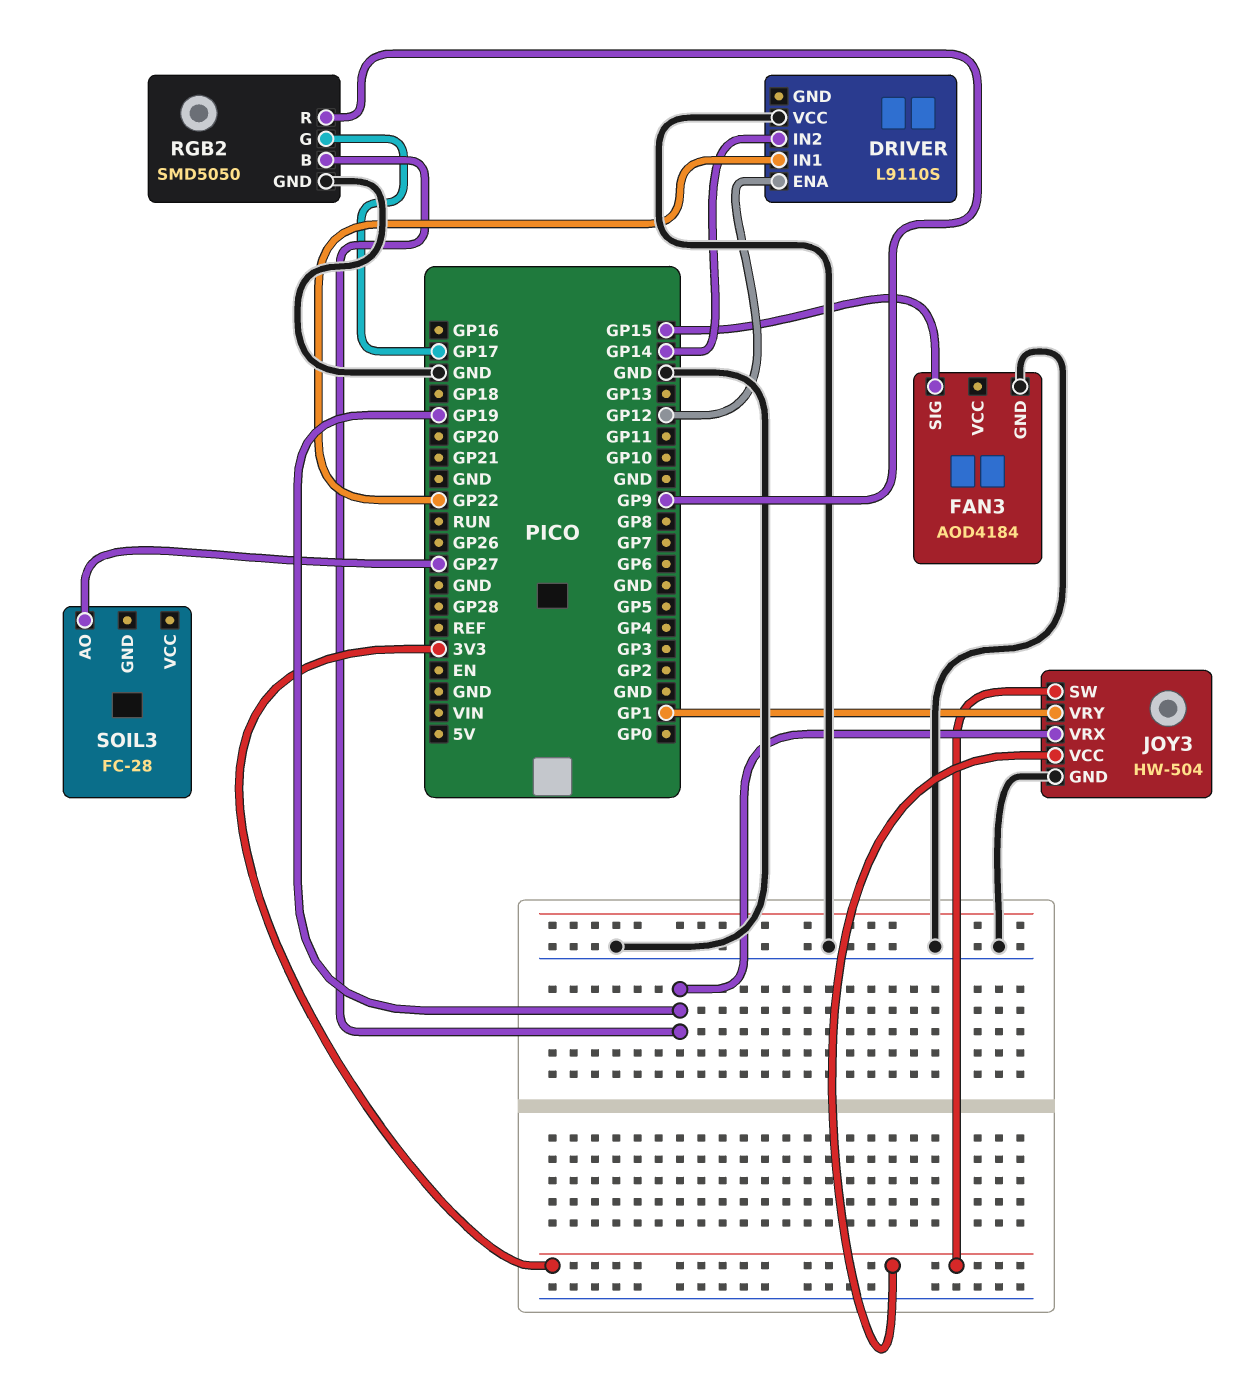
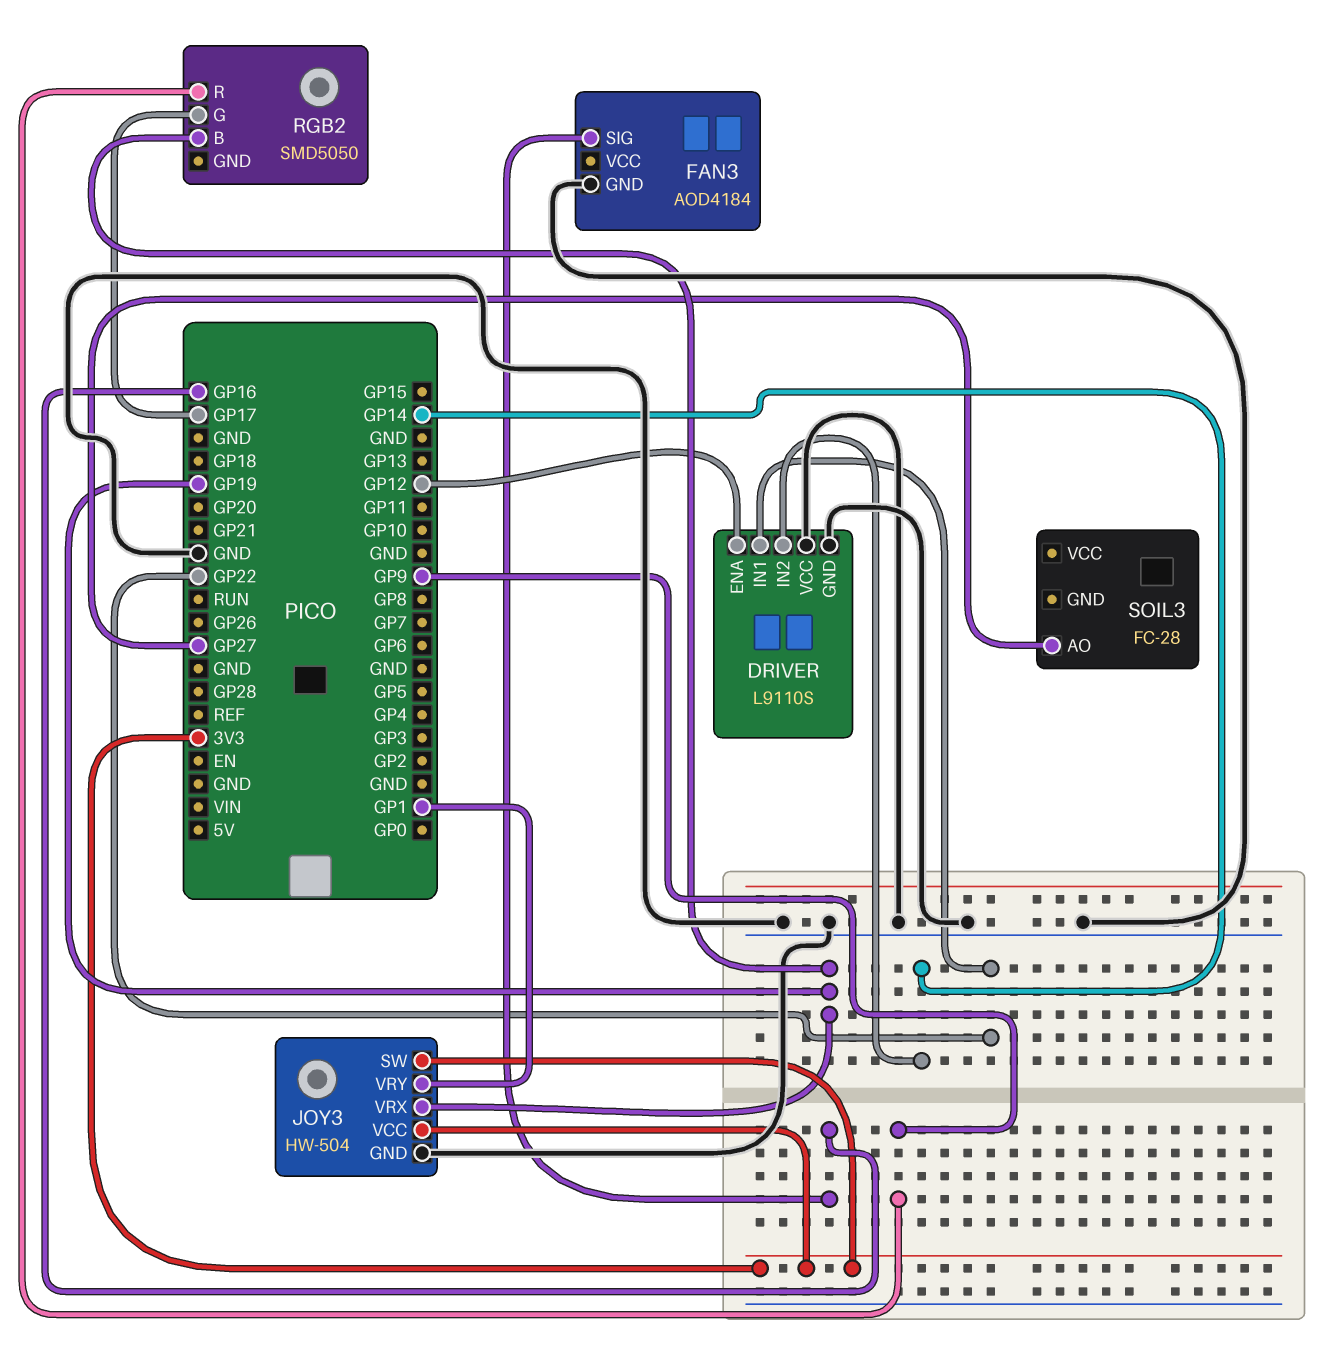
DRIVER pin GND: none -> GND
FAN3 pin SIG: GP15 -> GP16
RGB2 pin GND: GND -> none

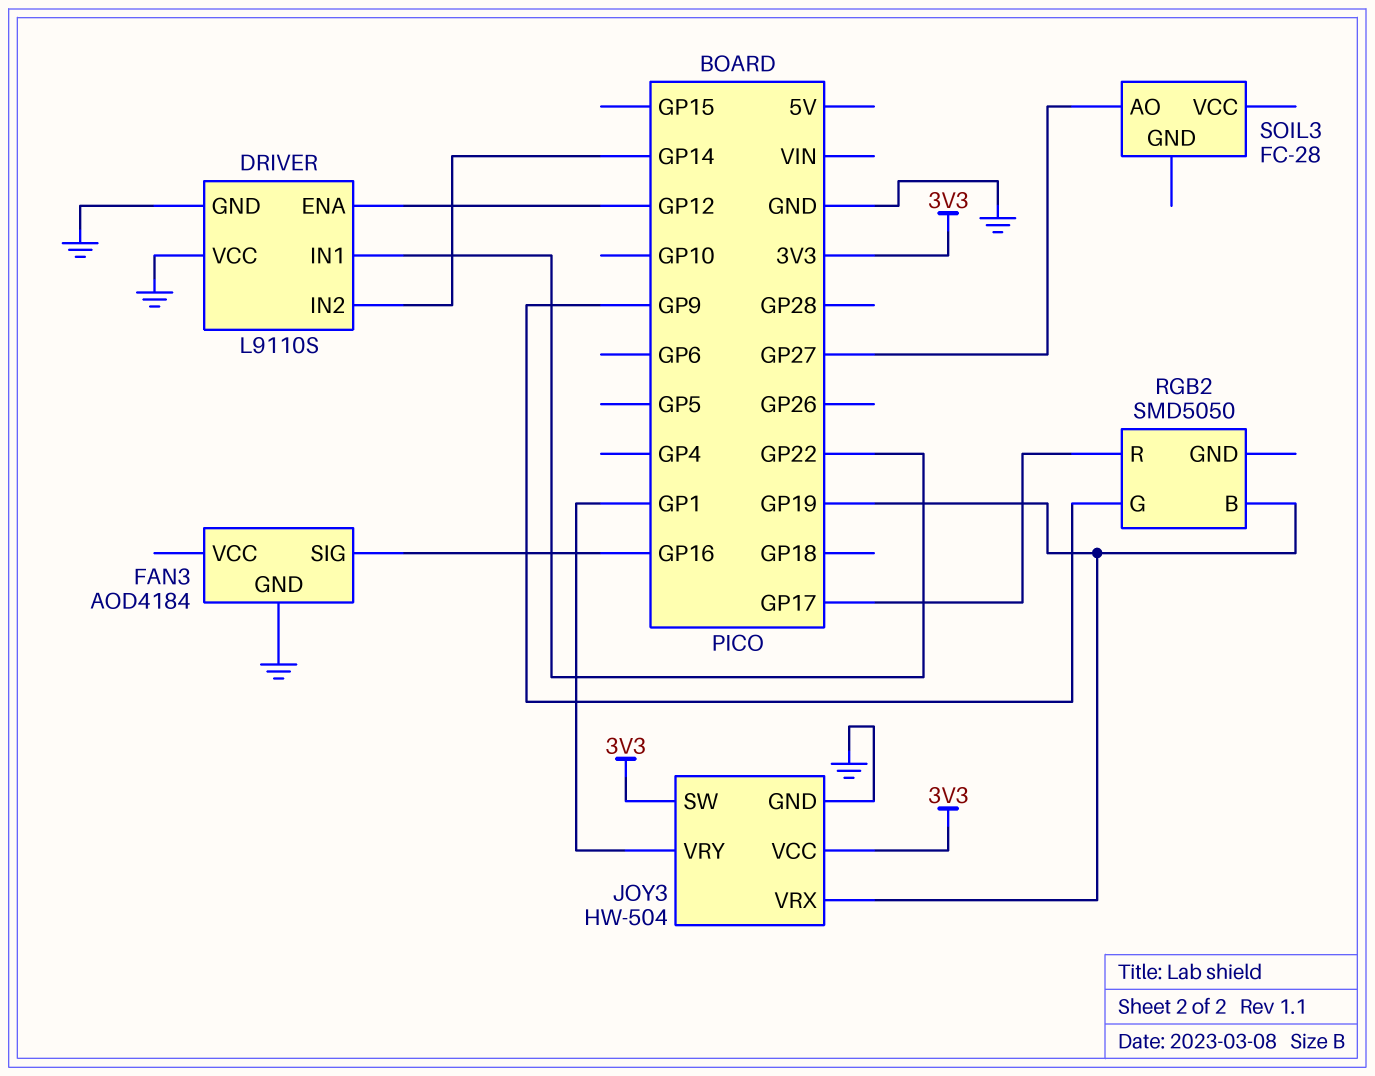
RGB2 pin G: GP17 -> GP9
RGB2 pin R: GP9 -> GP17

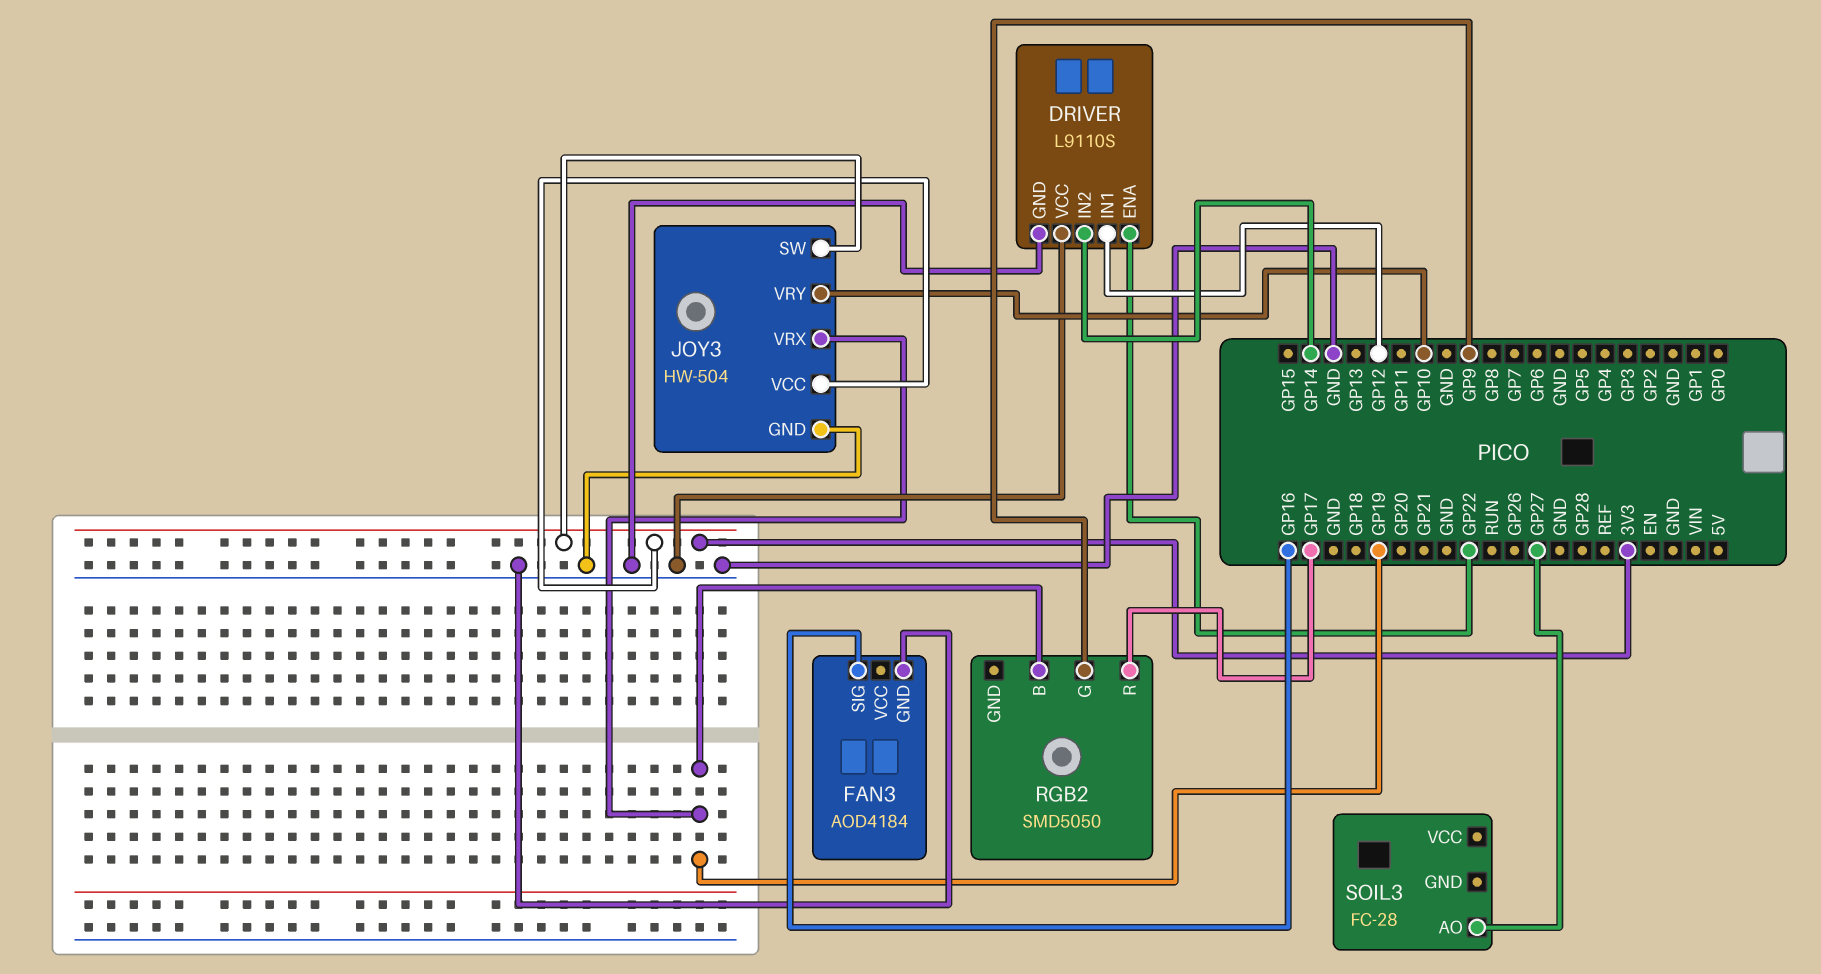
DRIVER pin ENA: GP12 -> GP22
DRIVER pin IN1: GP22 -> GP12
JOY3 pin VRY: GP1 -> GP10

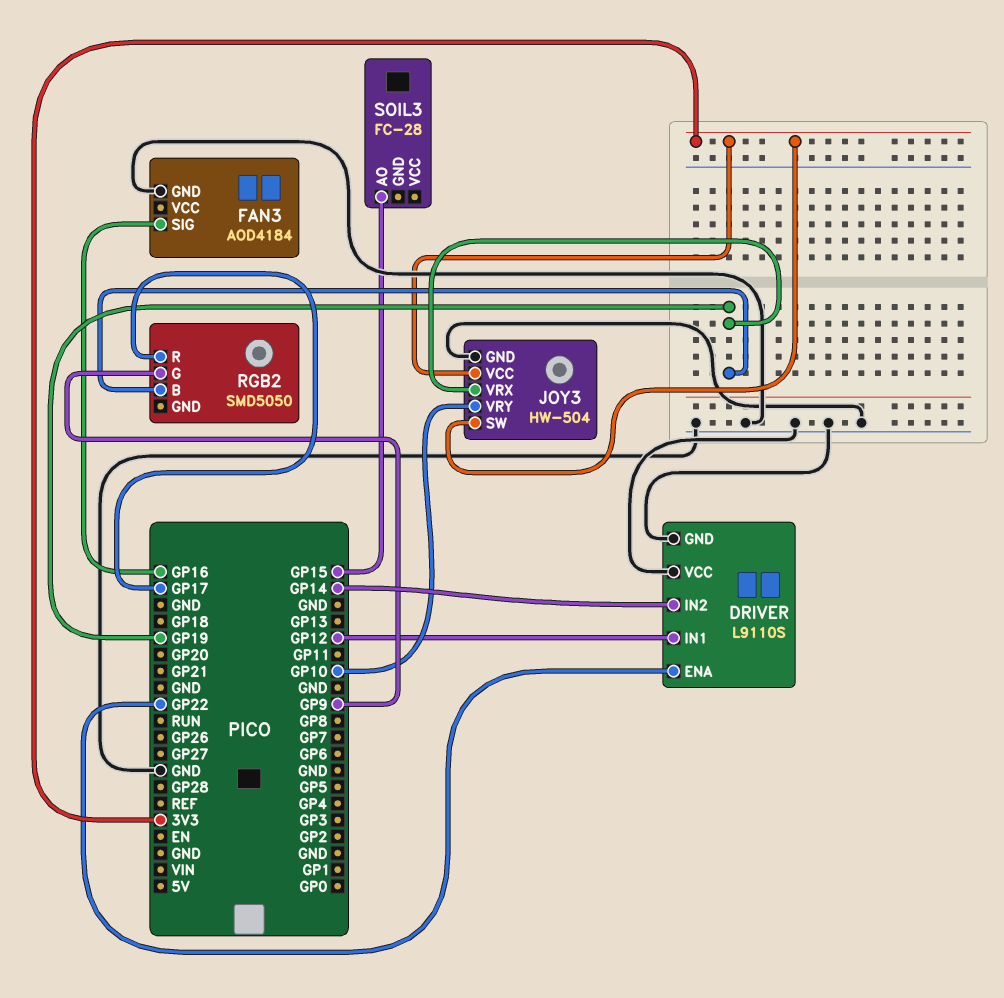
SOIL3 pin AO: GP27 -> GP15

